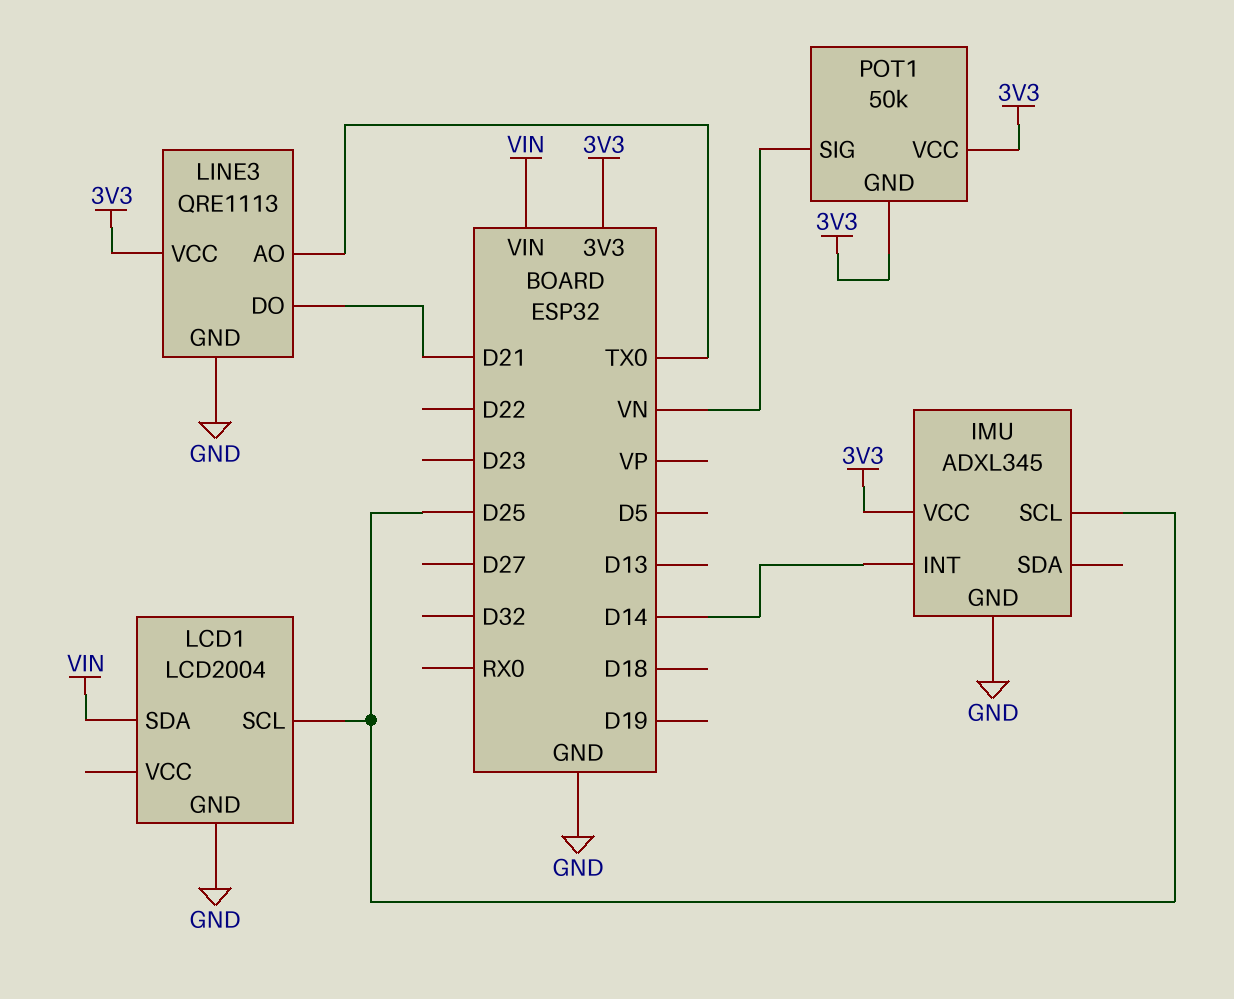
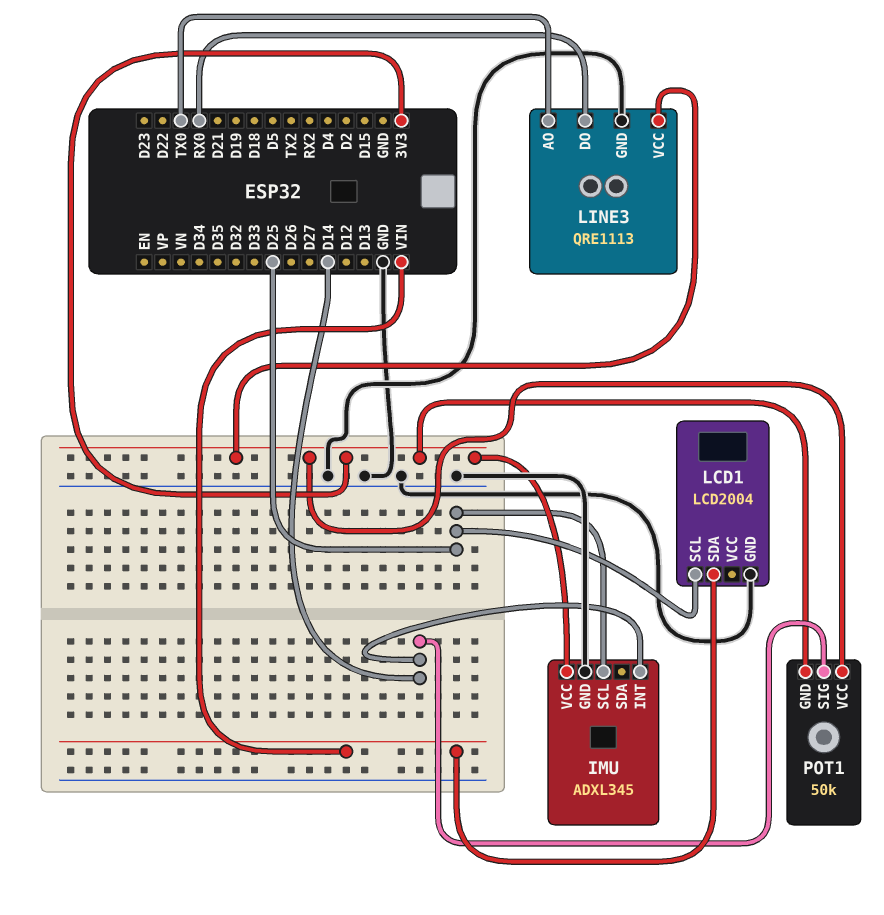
LINE3 pin DO: D21 -> RX0
POT1 pin SIG: VN -> D14

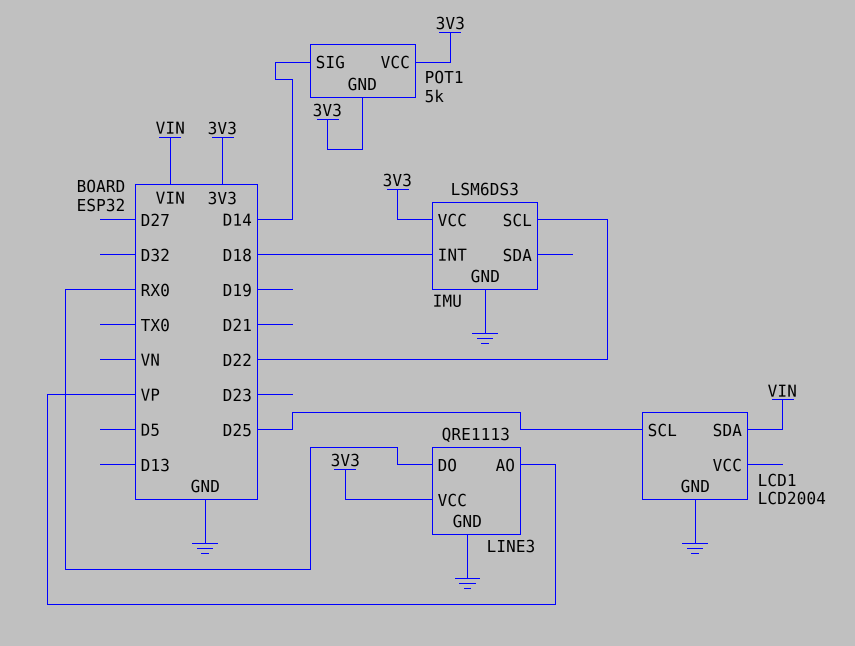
IMU: ADXL345 -> LSM6DS3
IMU pin INT: D14 -> D18
IMU pin SCL: D25 -> D22
LINE3 pin AO: TX0 -> VP
POT1: 50k -> 5k

